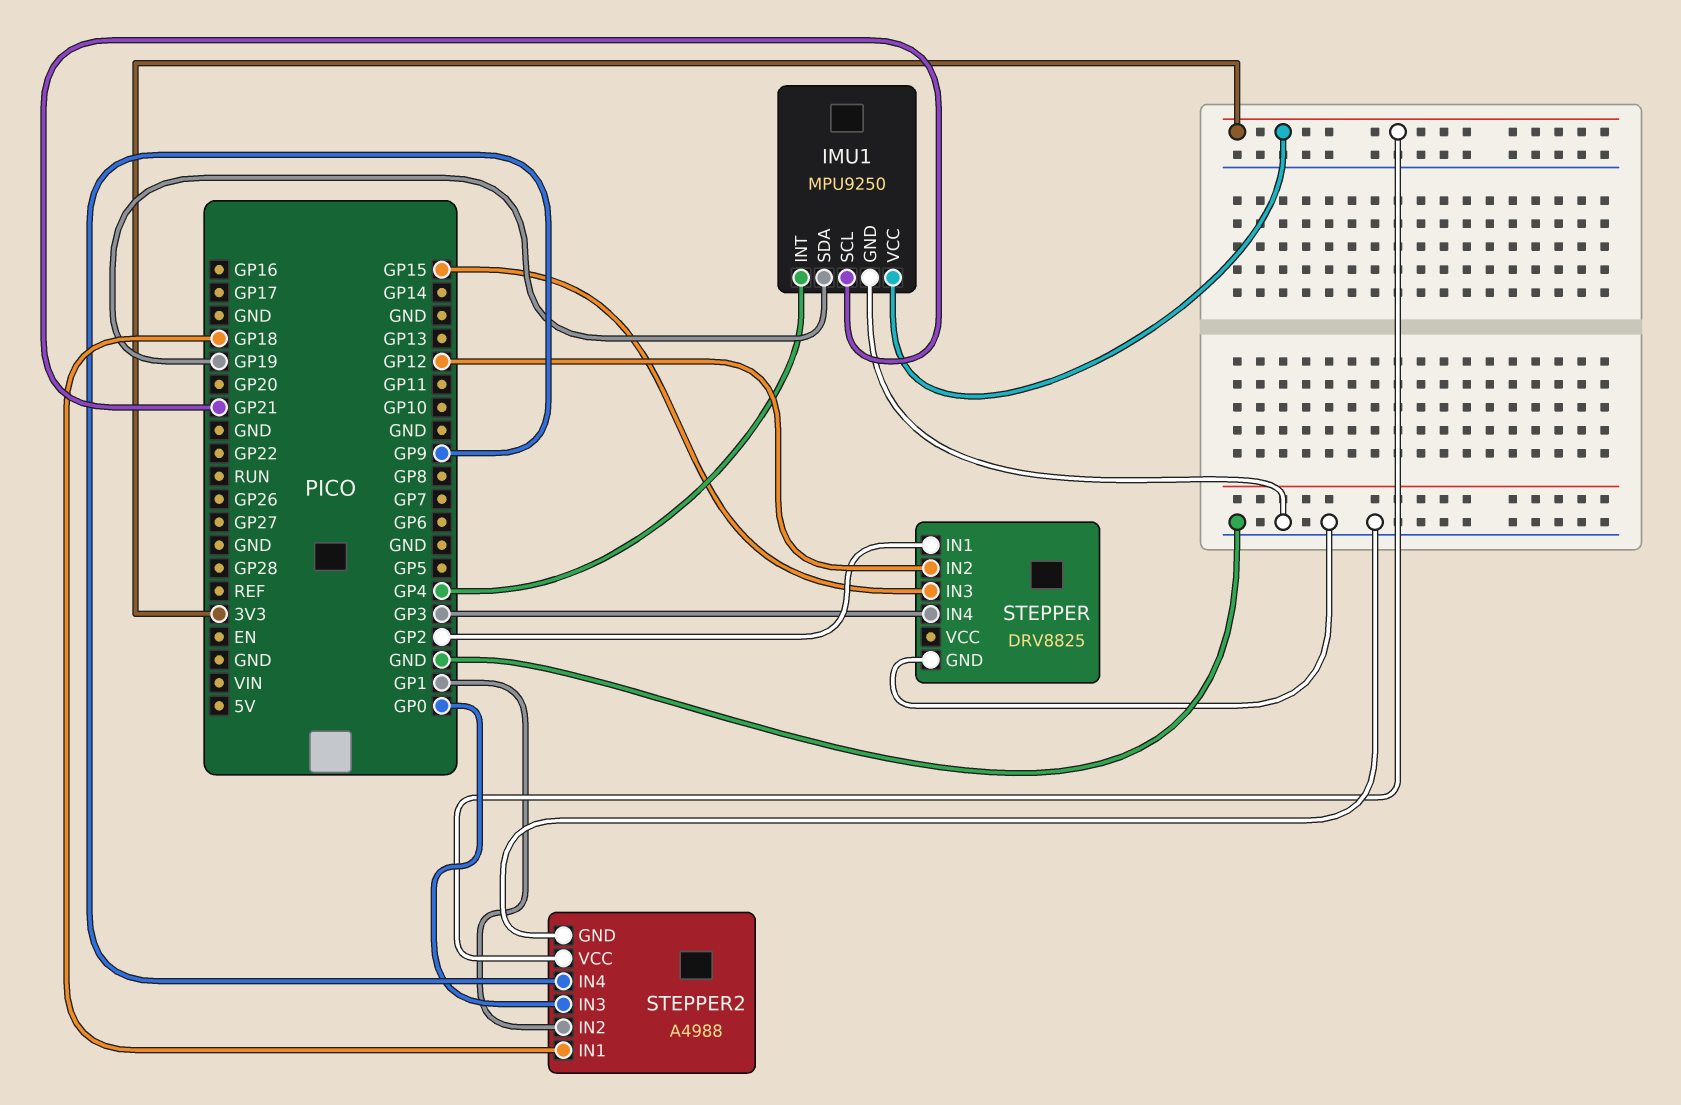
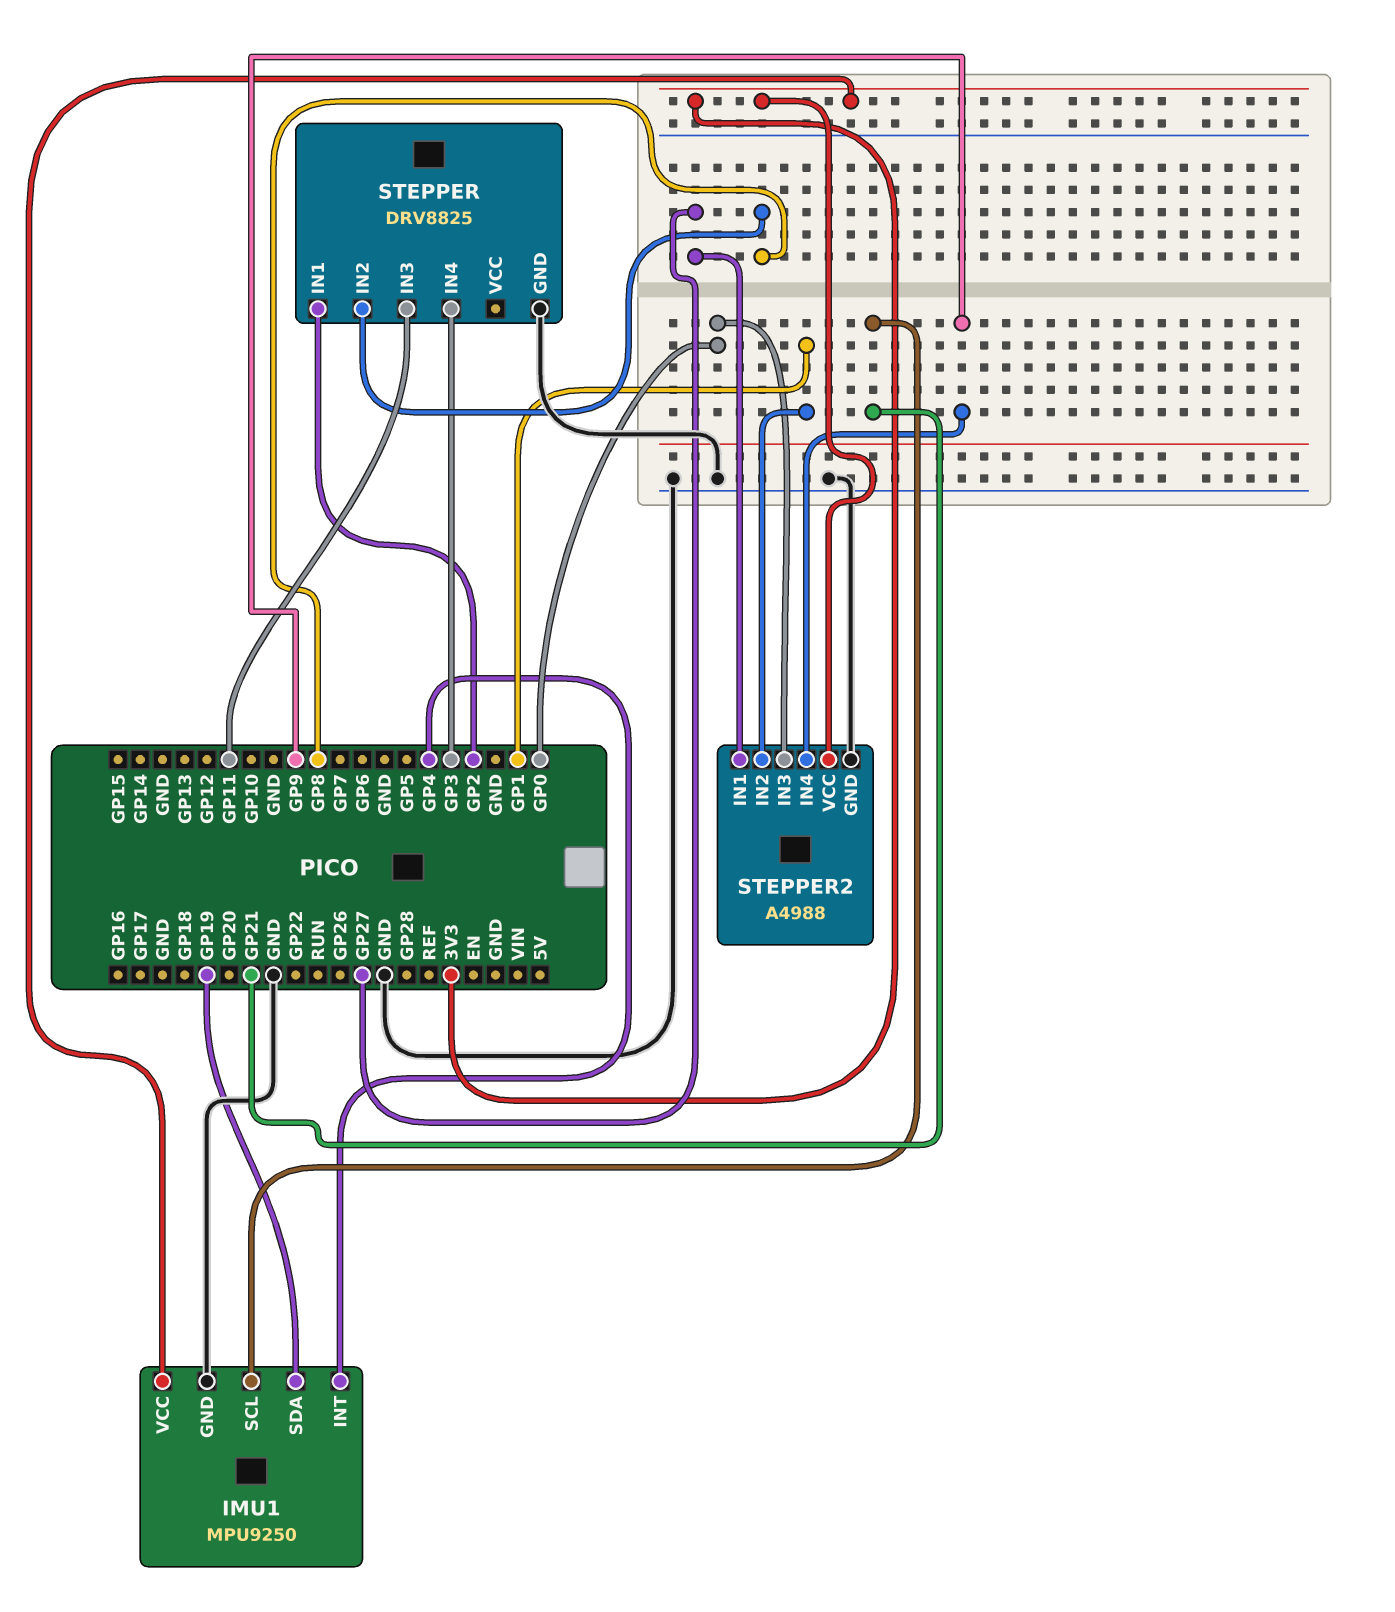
STEPPER pin IN2: GP12 -> GP8
STEPPER pin IN3: GP15 -> GP11
STEPPER2 pin IN1: GP18 -> GP27

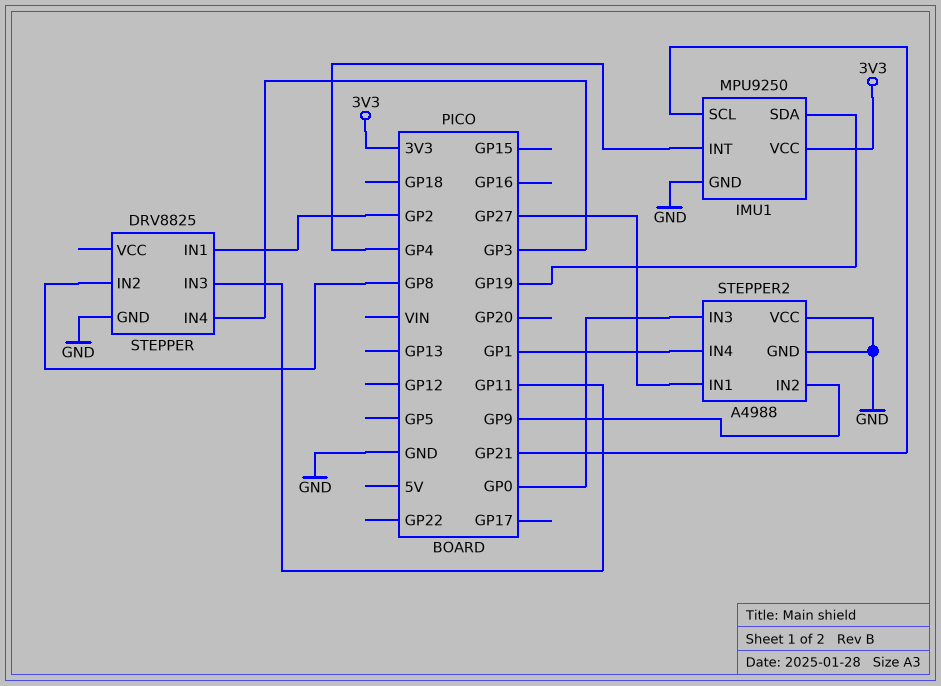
STEPPER2 pin IN2: GP1 -> GP9
STEPPER2 pin IN4: GP9 -> GP1
STEPPER2 pin VCC: 3V3 -> GND

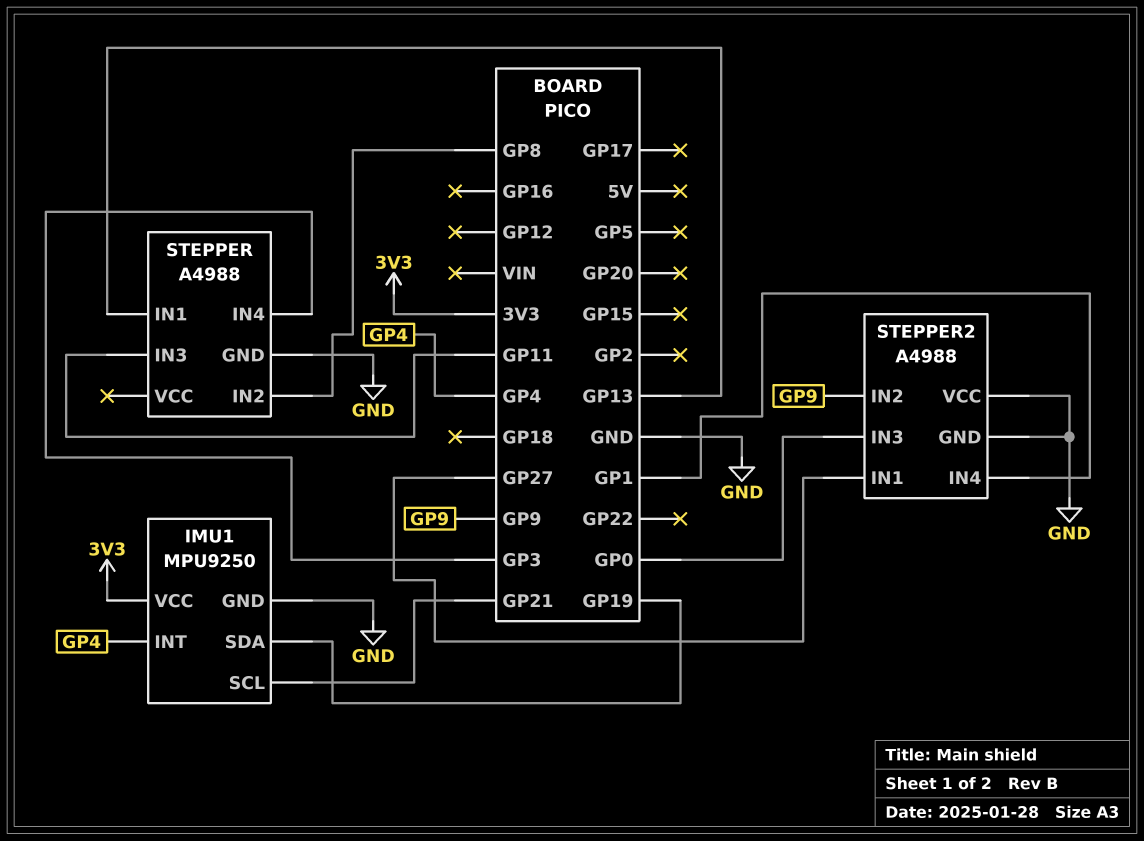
STEPPER: DRV8825 -> A4988
STEPPER pin IN1: GP2 -> GP13

